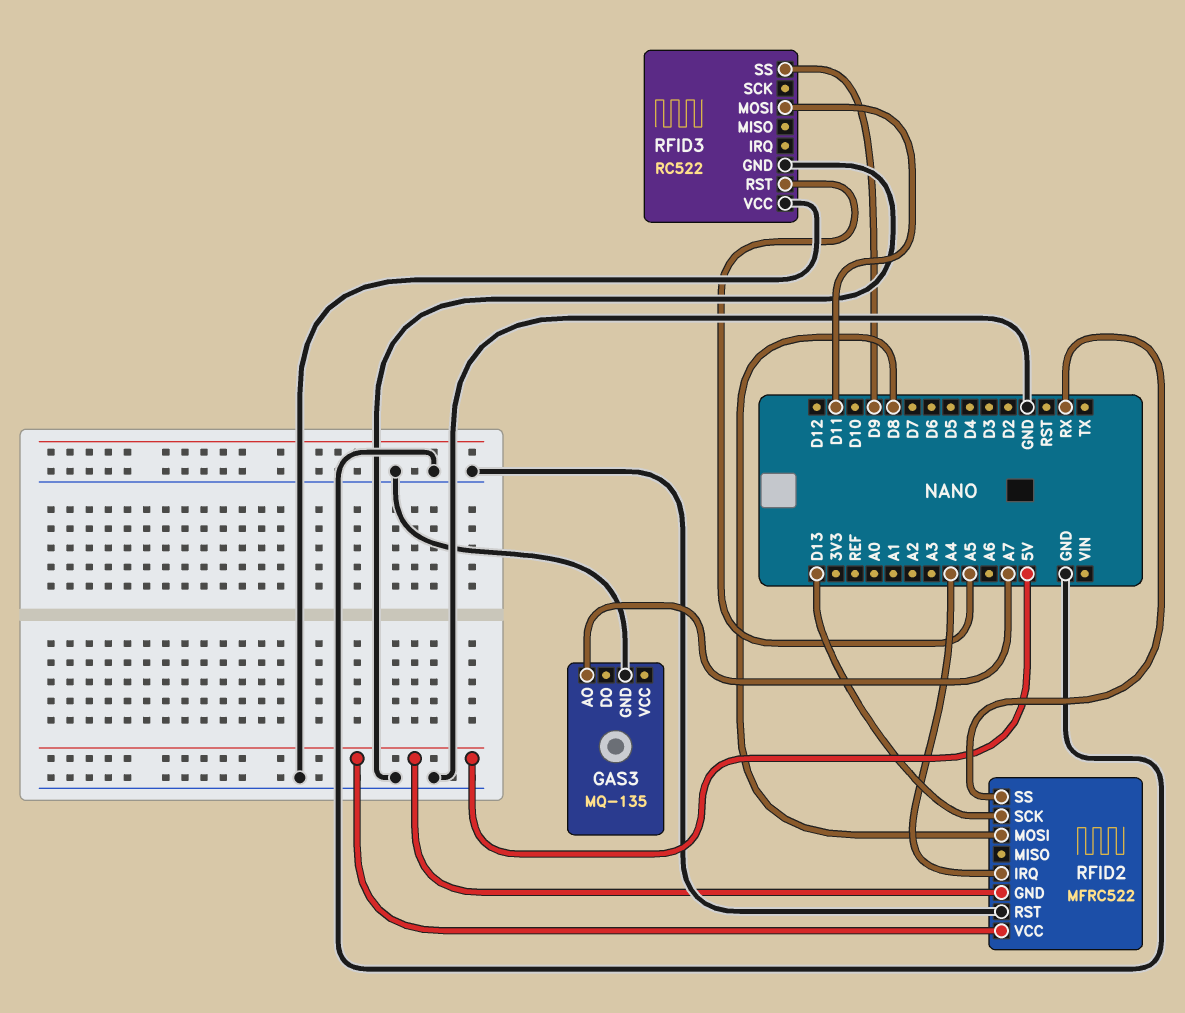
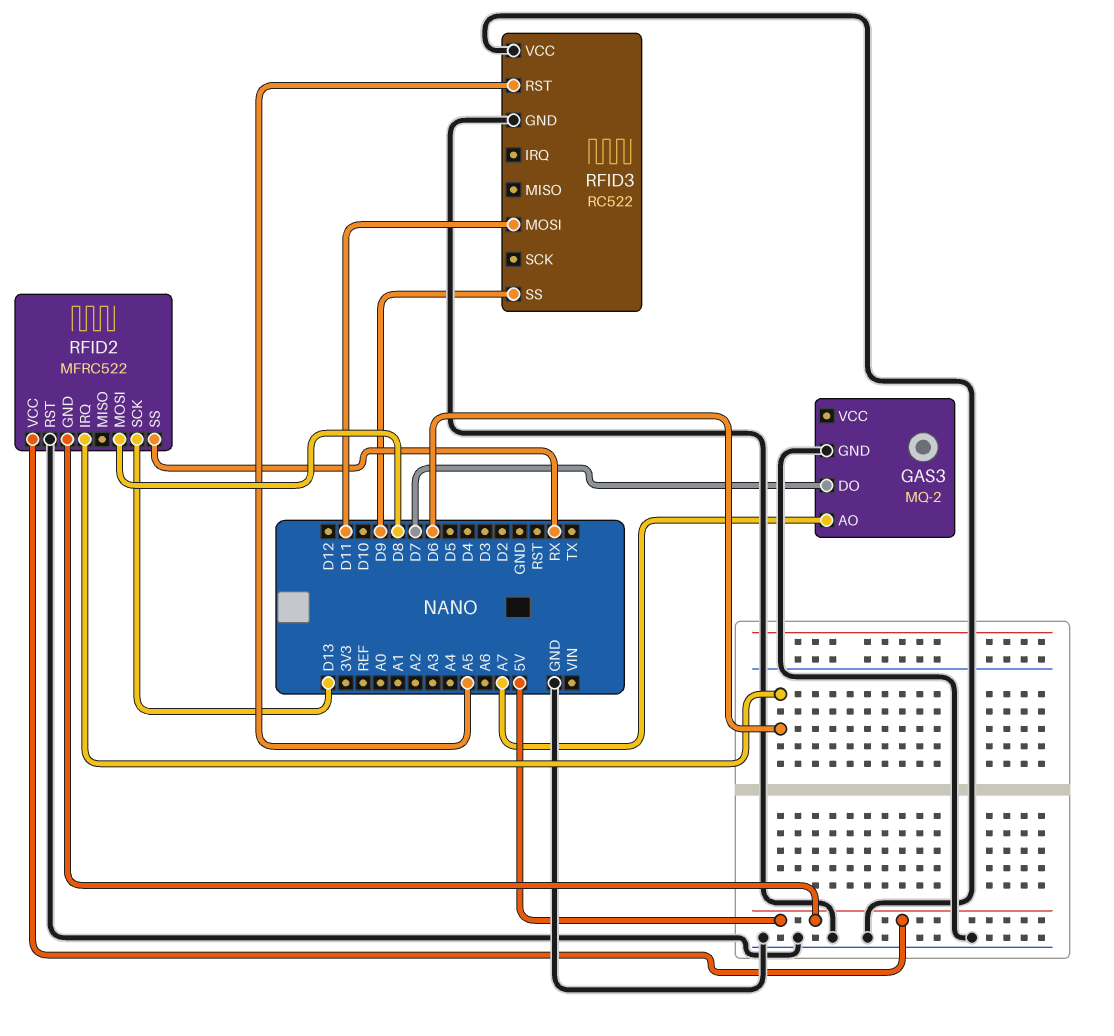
GAS3: MQ-135 -> MQ-2
GAS3 pin DO: none -> D7
RFID2 pin IRQ: A4 -> D6

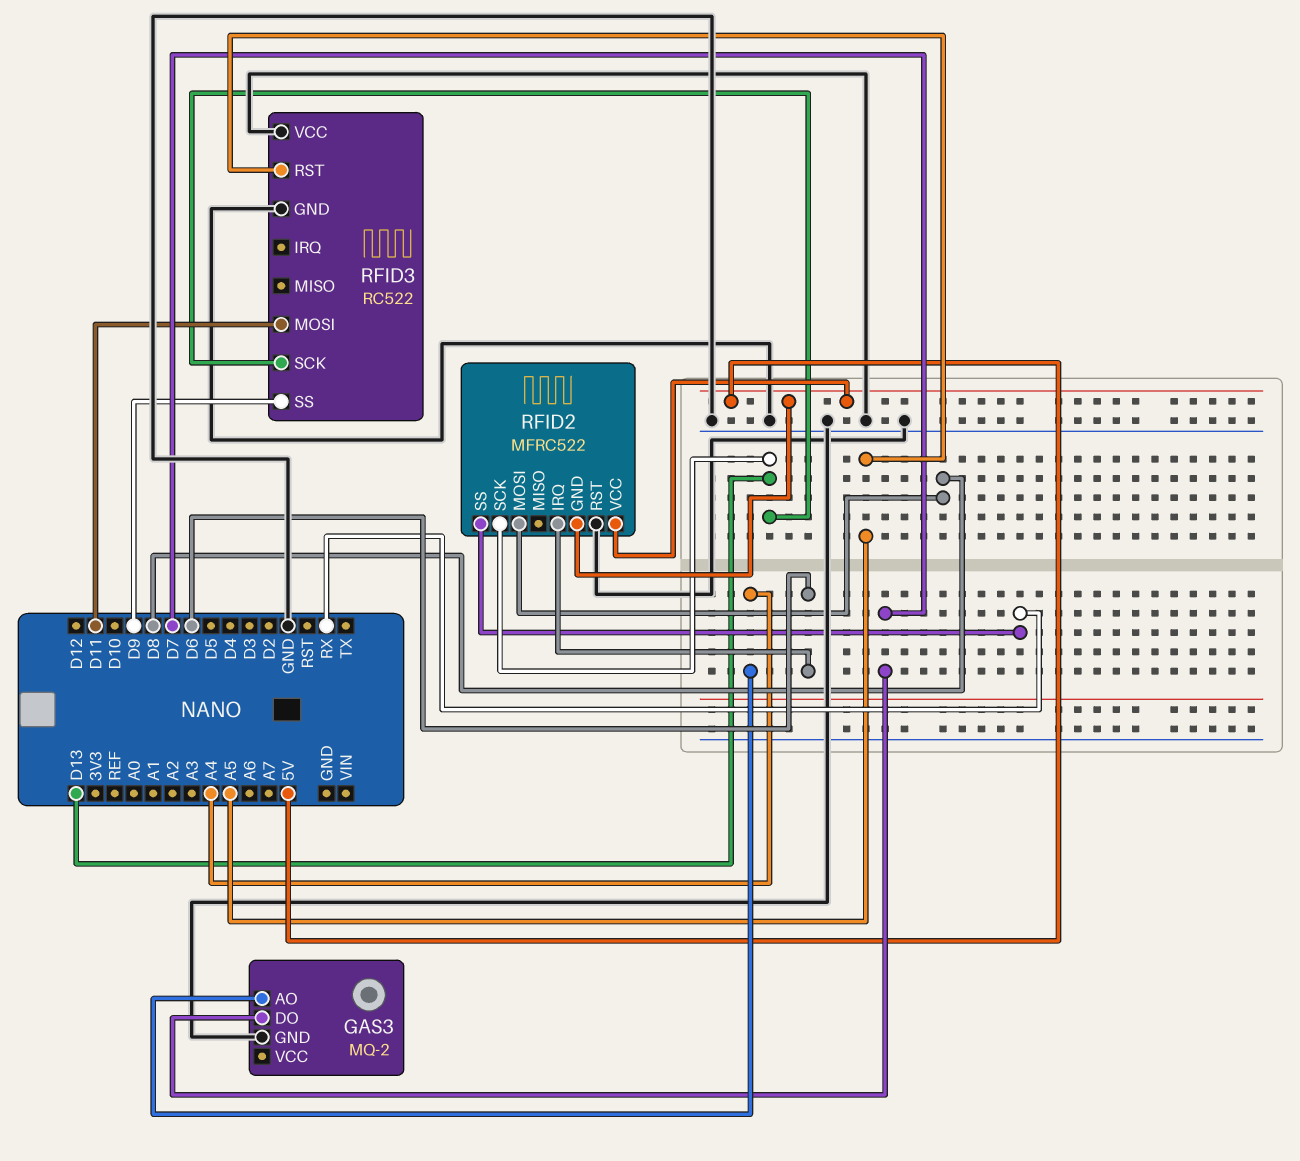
GAS3 pin AO: A7 -> A4
RFID3 pin SCK: none -> D13

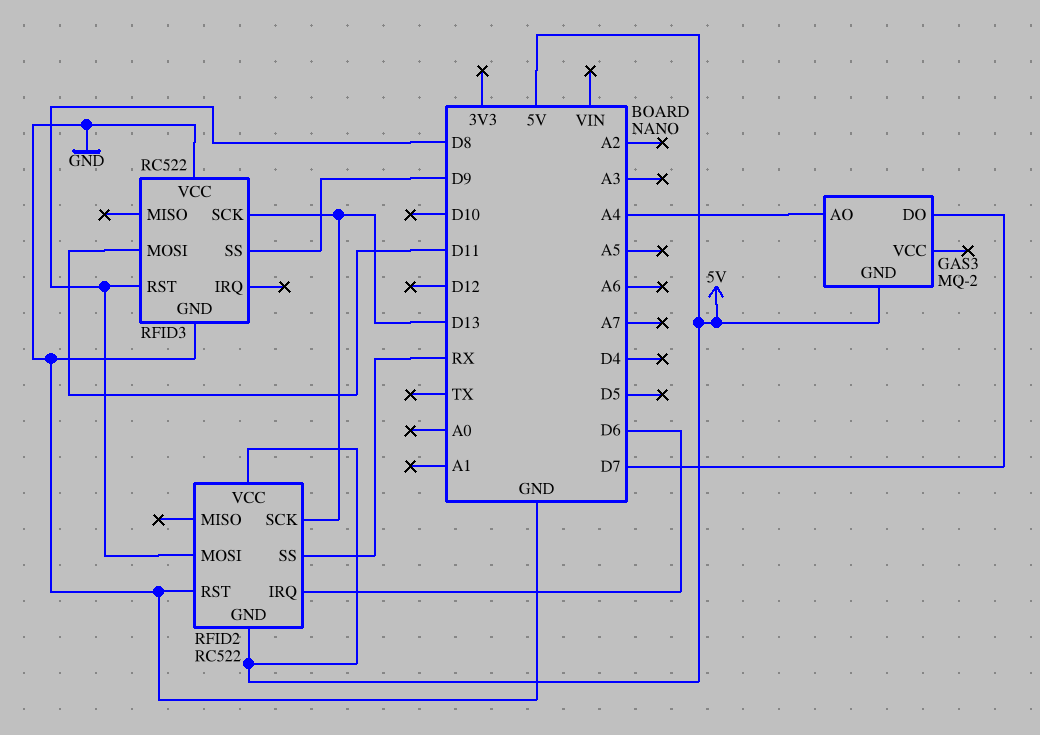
GAS3 pin GND: GND -> 5V
RFID2: MFRC522 -> RC522
RFID3 pin RST: A5 -> D8

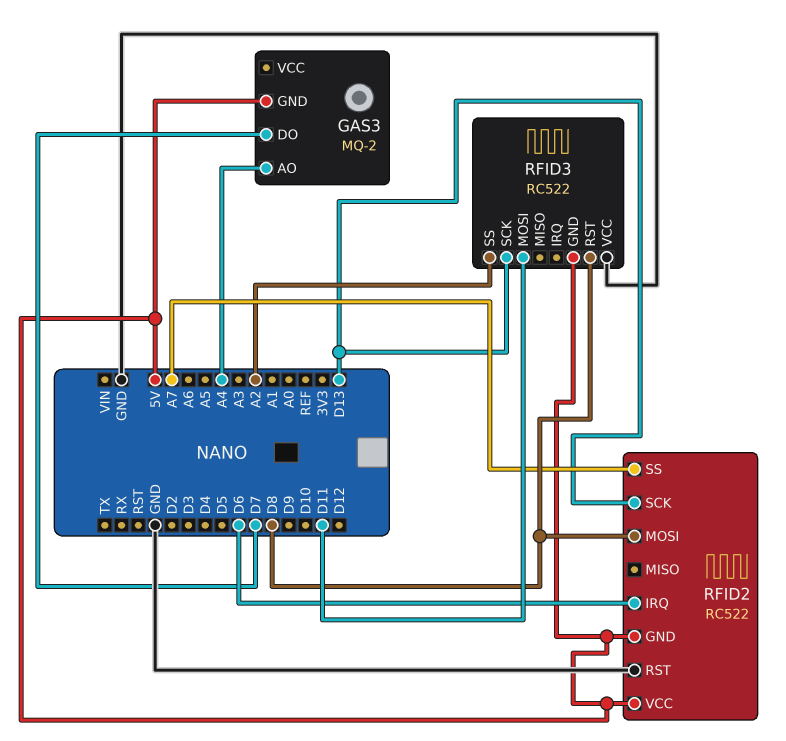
RFID2 pin SS: RX -> A7
RFID3 pin GND: GND -> 5V
RFID3 pin SS: D9 -> A2

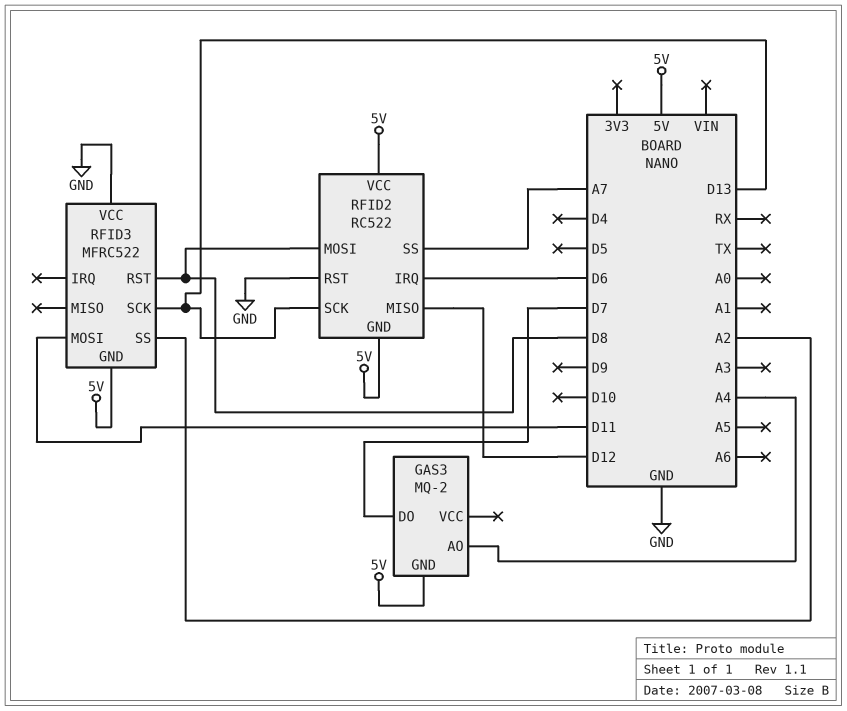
RFID2 pin MISO: none -> D12
RFID3: RC522 -> MFRC522

